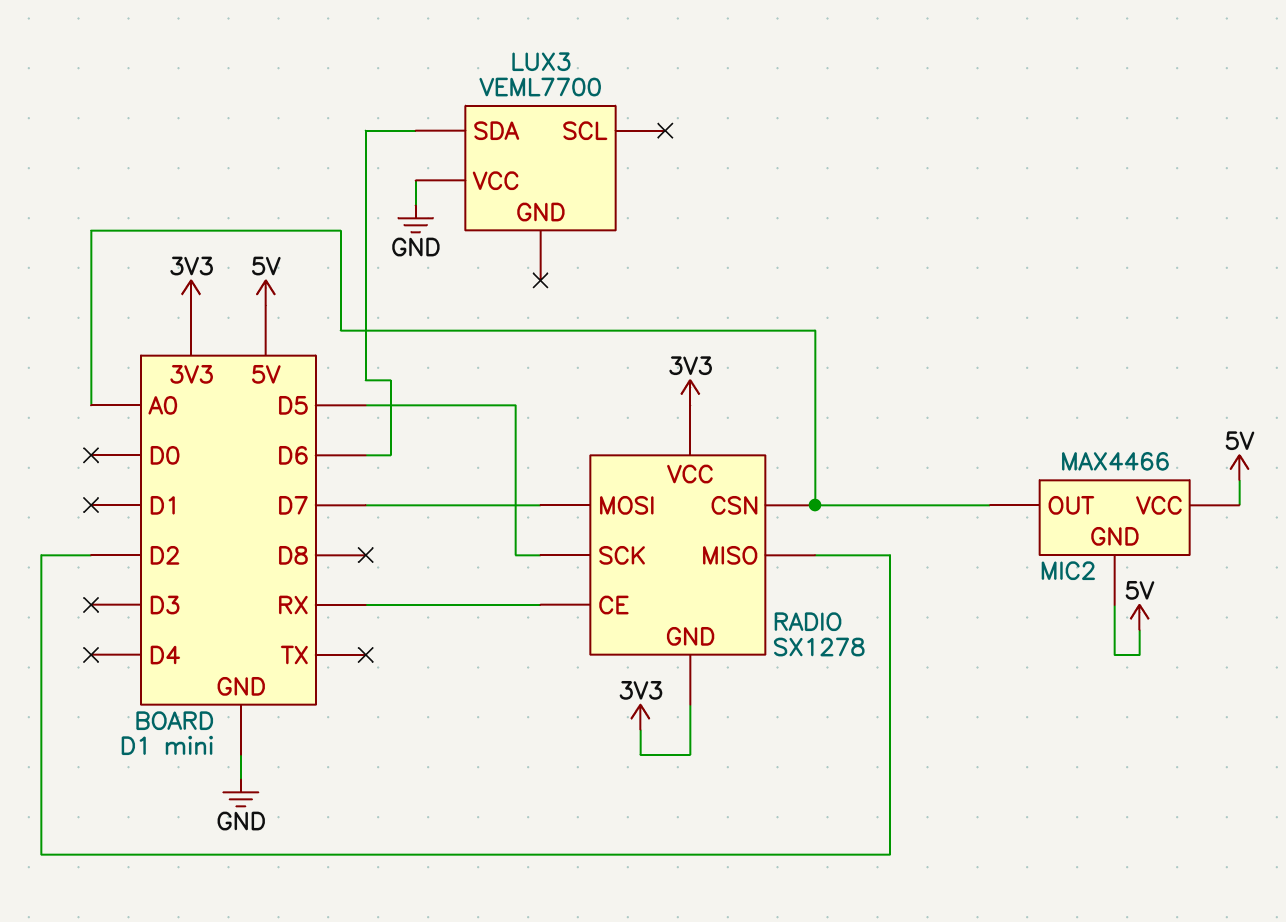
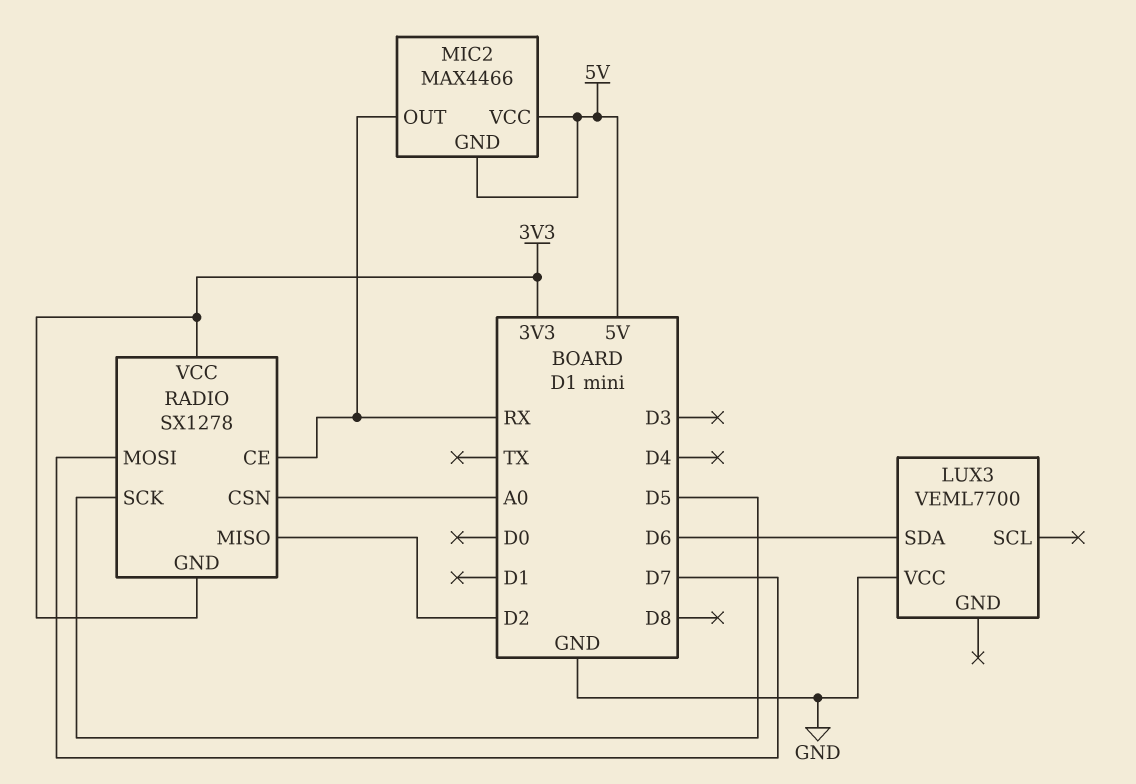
MIC2 pin OUT: A0 -> RX

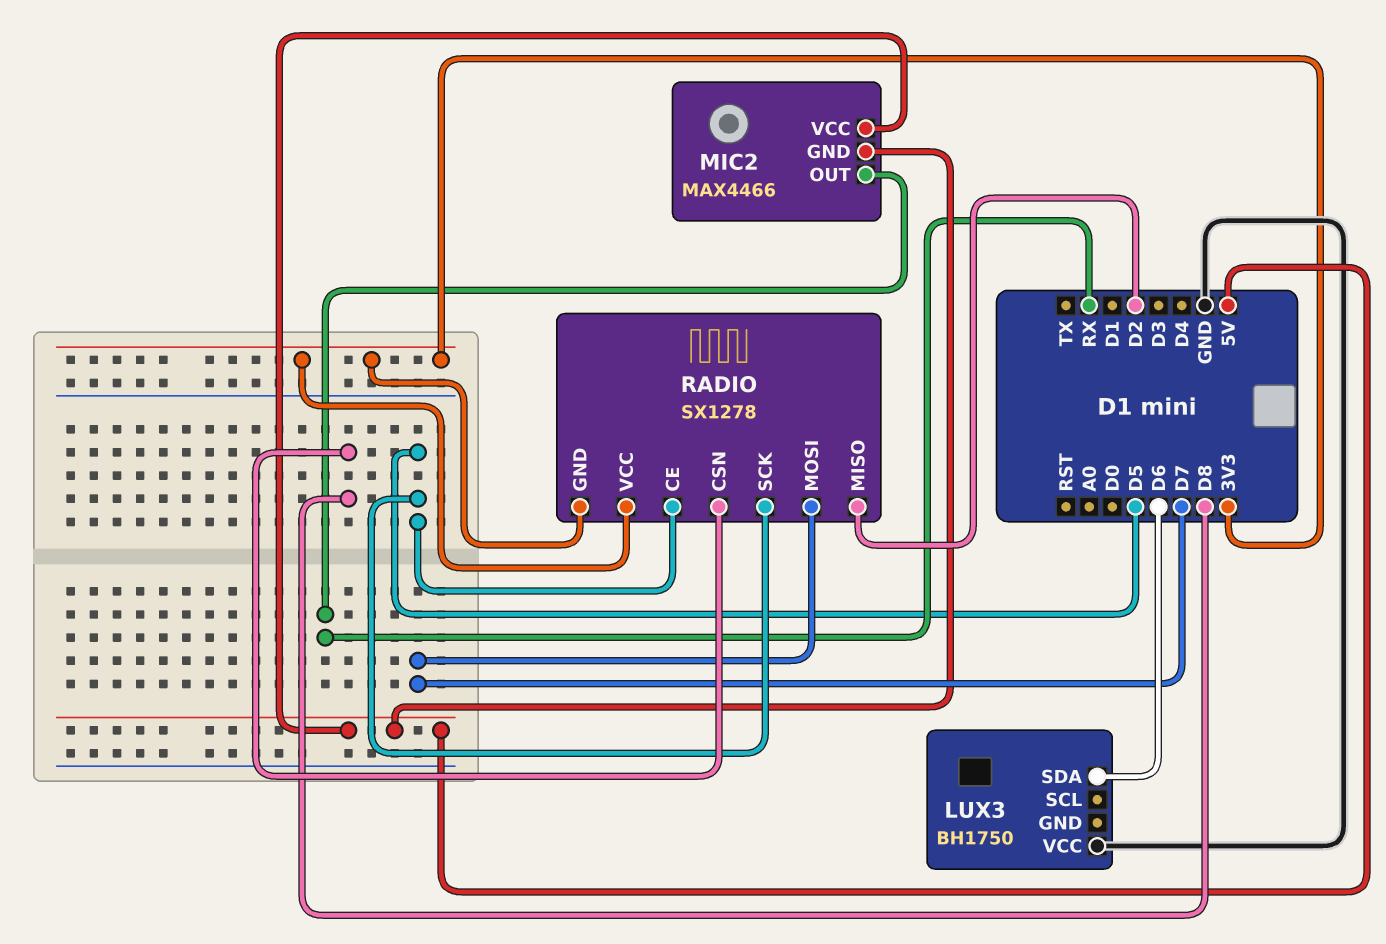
LUX3: VEML7700 -> BH1750
RADIO pin CE: RX -> D5
RADIO pin CSN: A0 -> D8

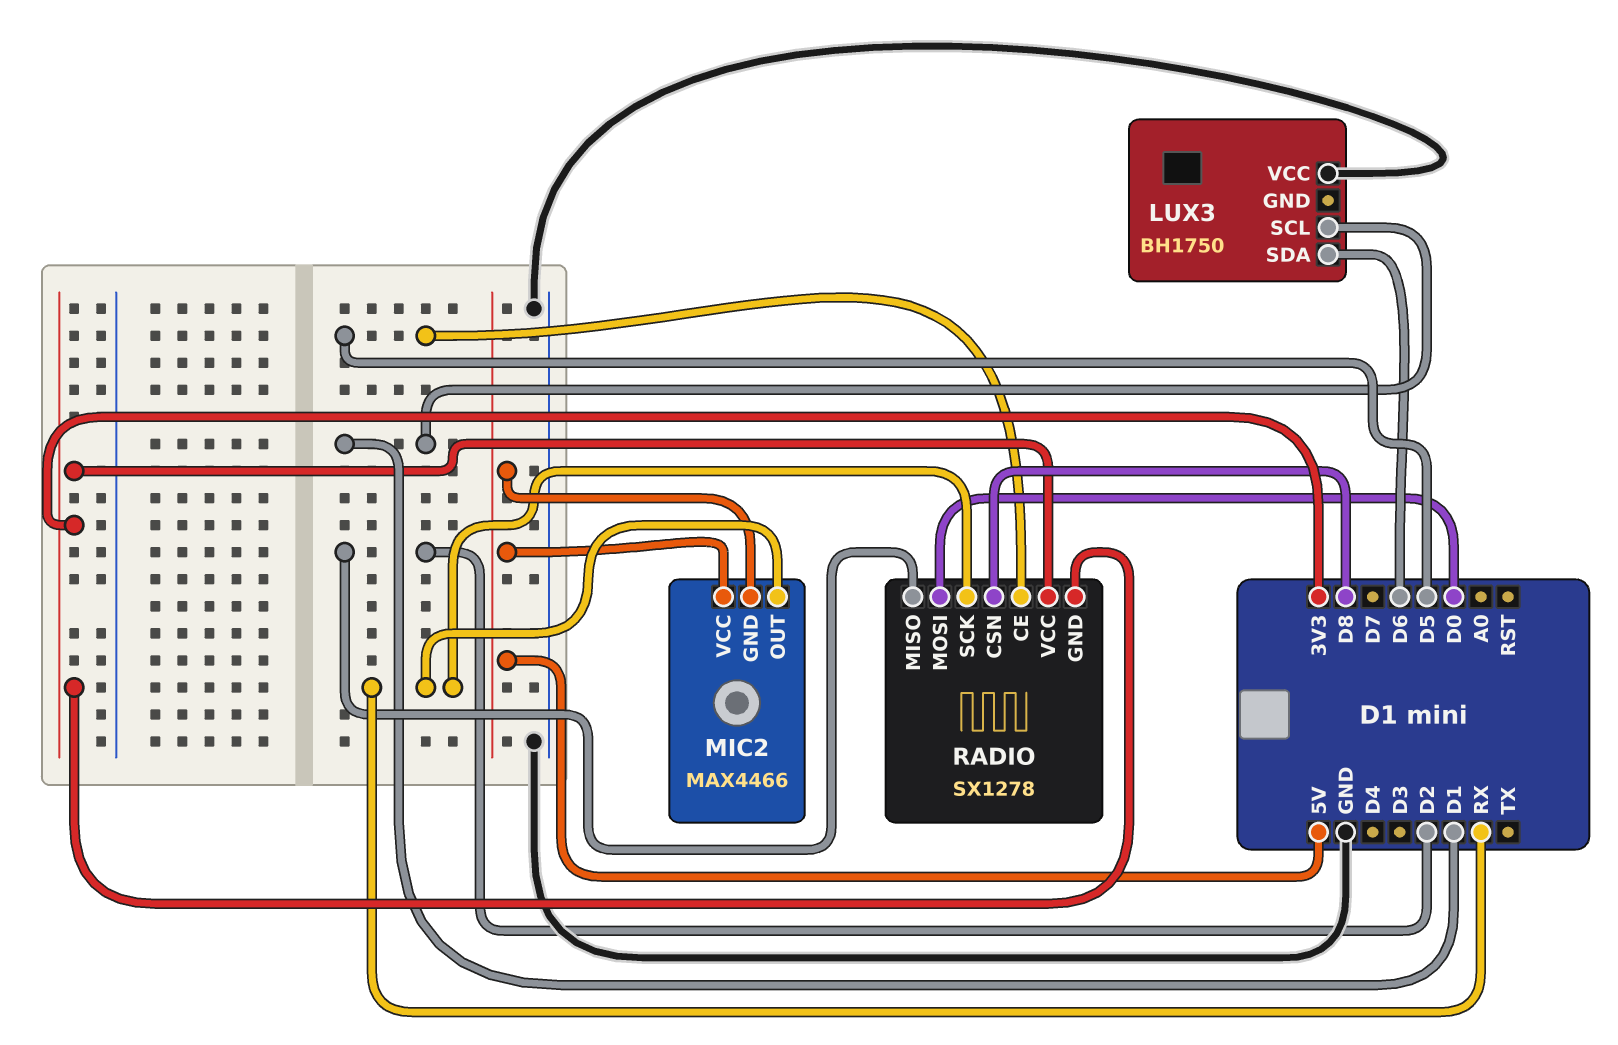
LUX3 pin SCL: none -> D1
RADIO pin MOSI: D7 -> D0
RADIO pin SCK: D5 -> RX

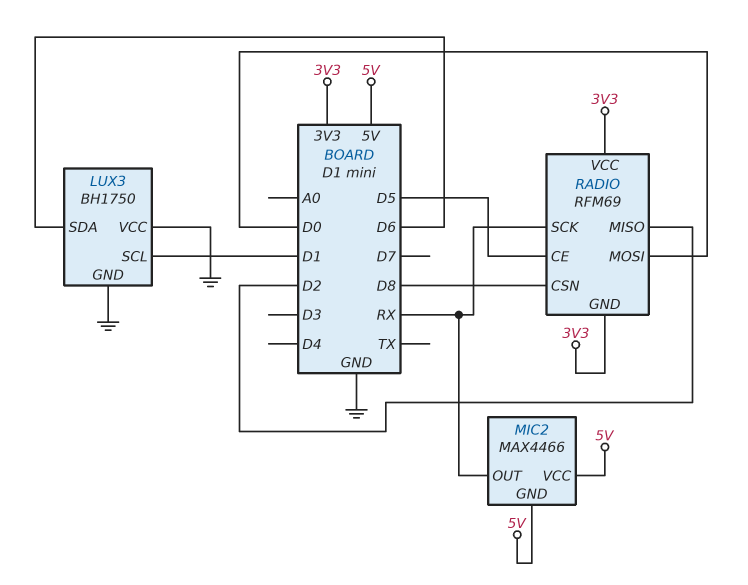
LUX3 pin GND: none -> GND
RADIO: SX1278 -> RFM69

